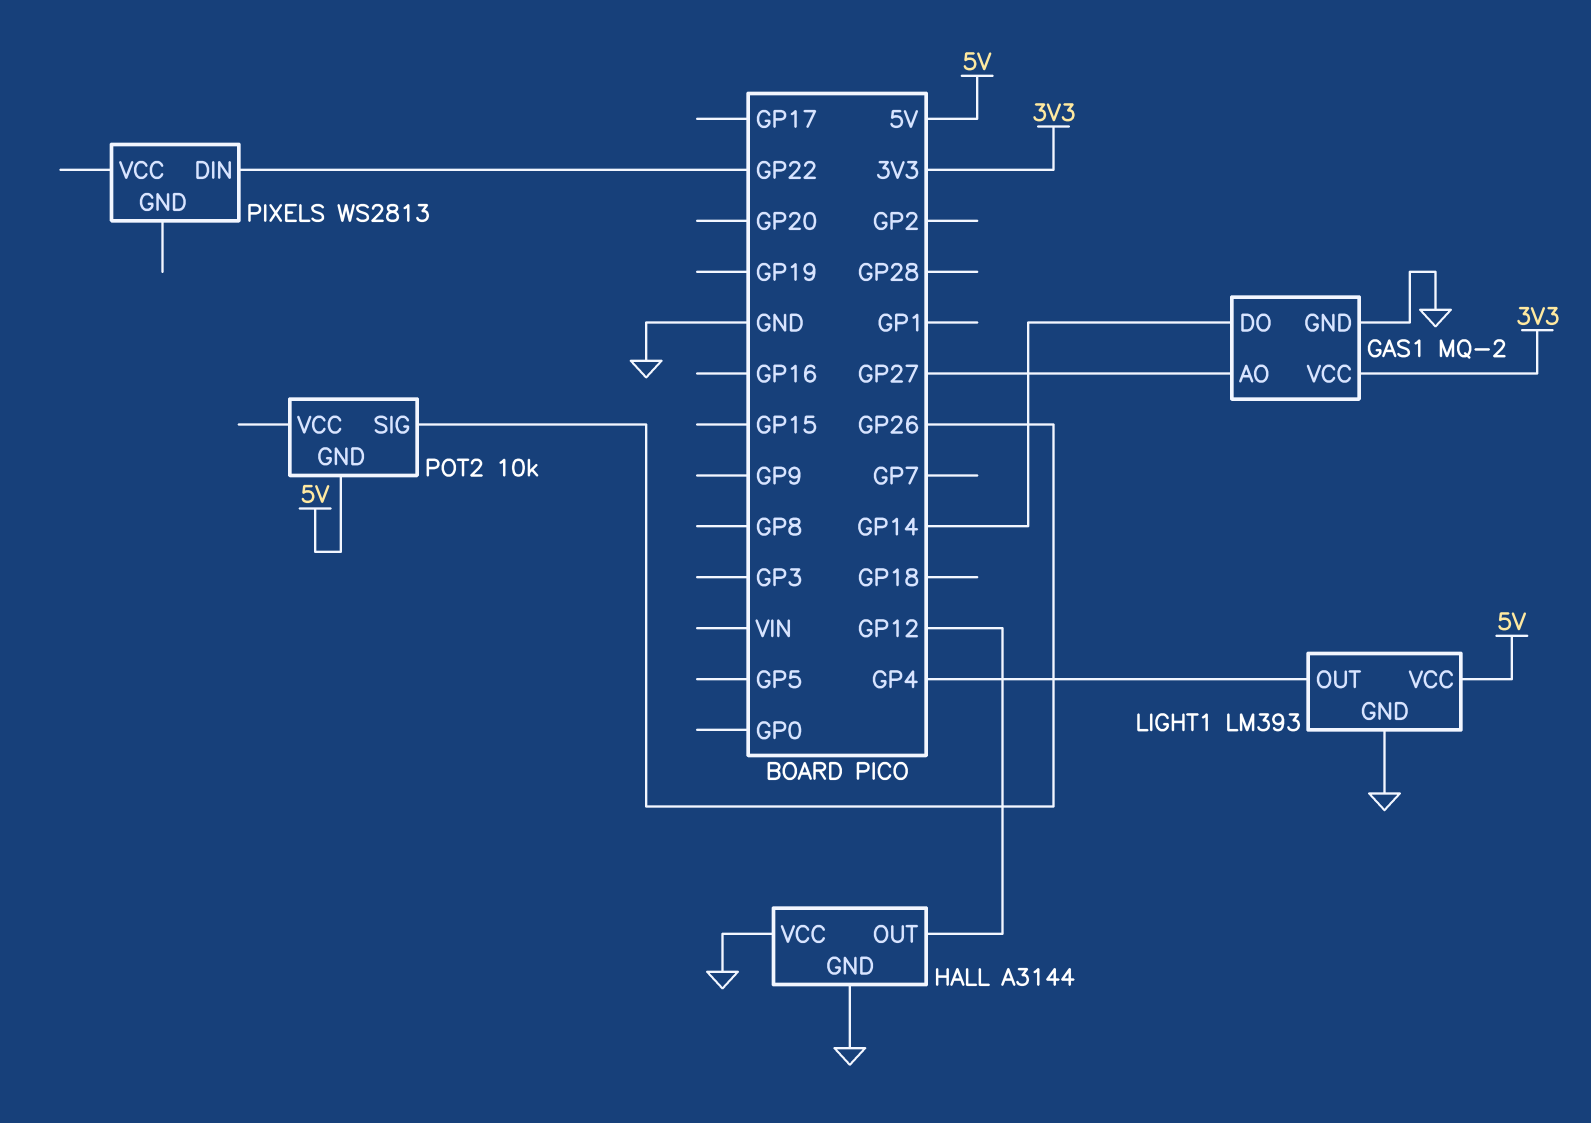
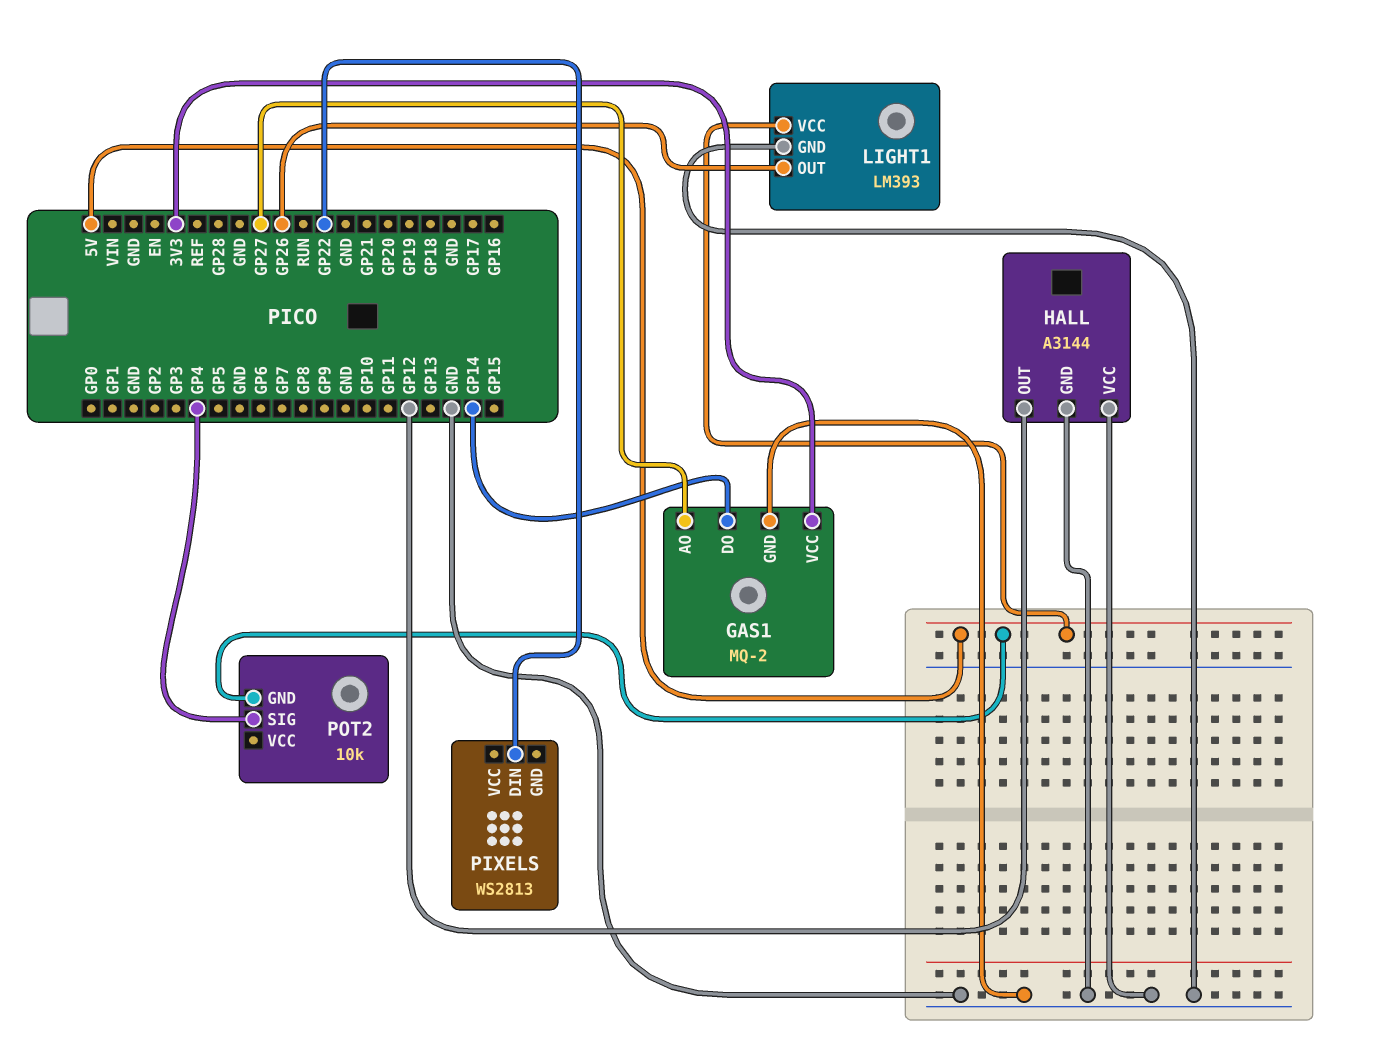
LIGHT1 pin OUT: GP4 -> GP26
POT2 pin SIG: GP26 -> GP4

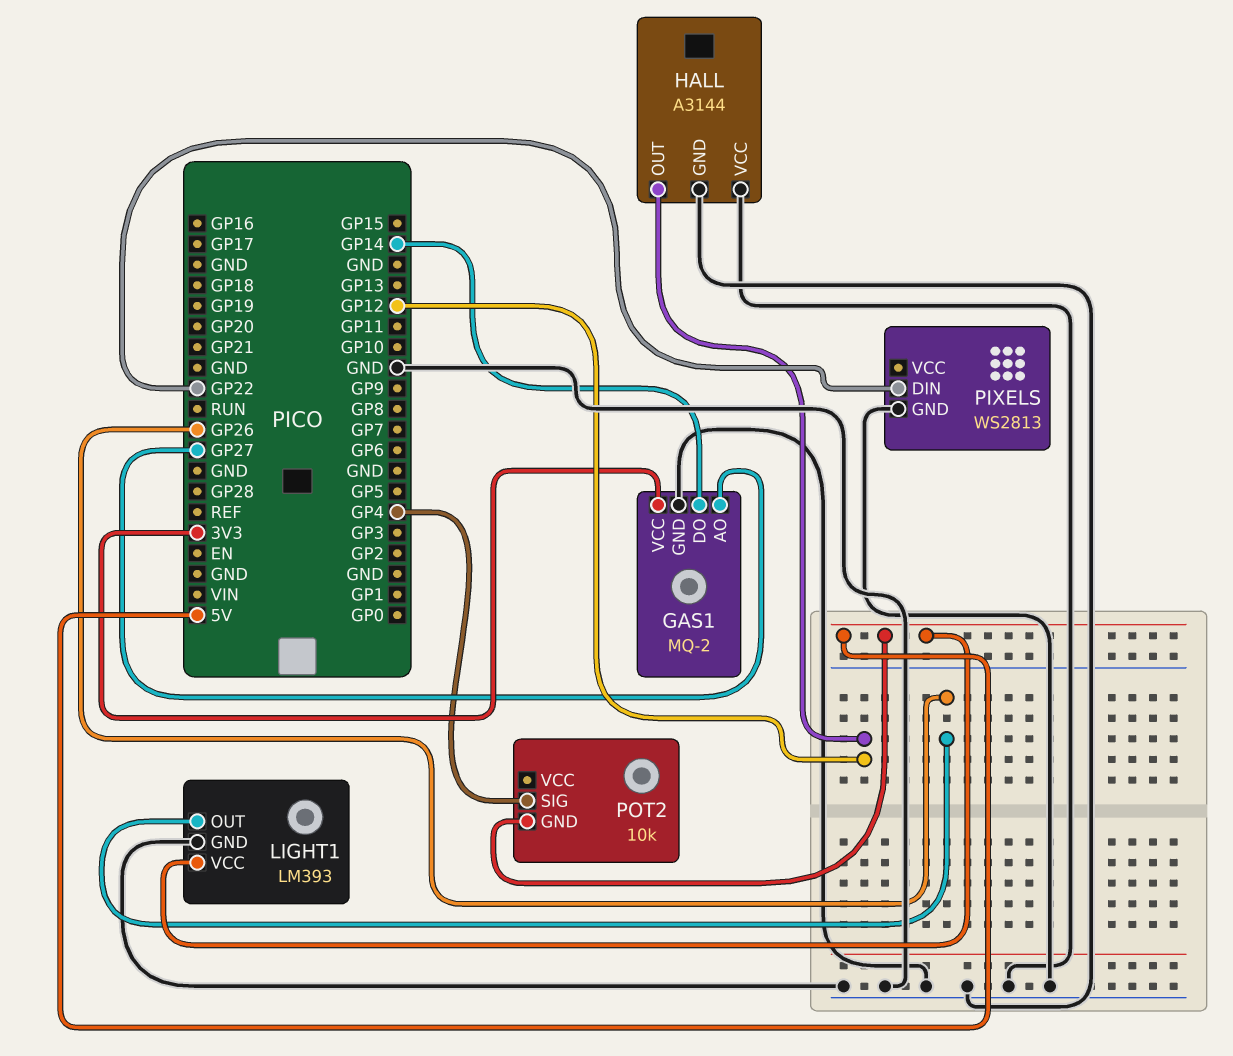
PIXELS pin GND: none -> GND

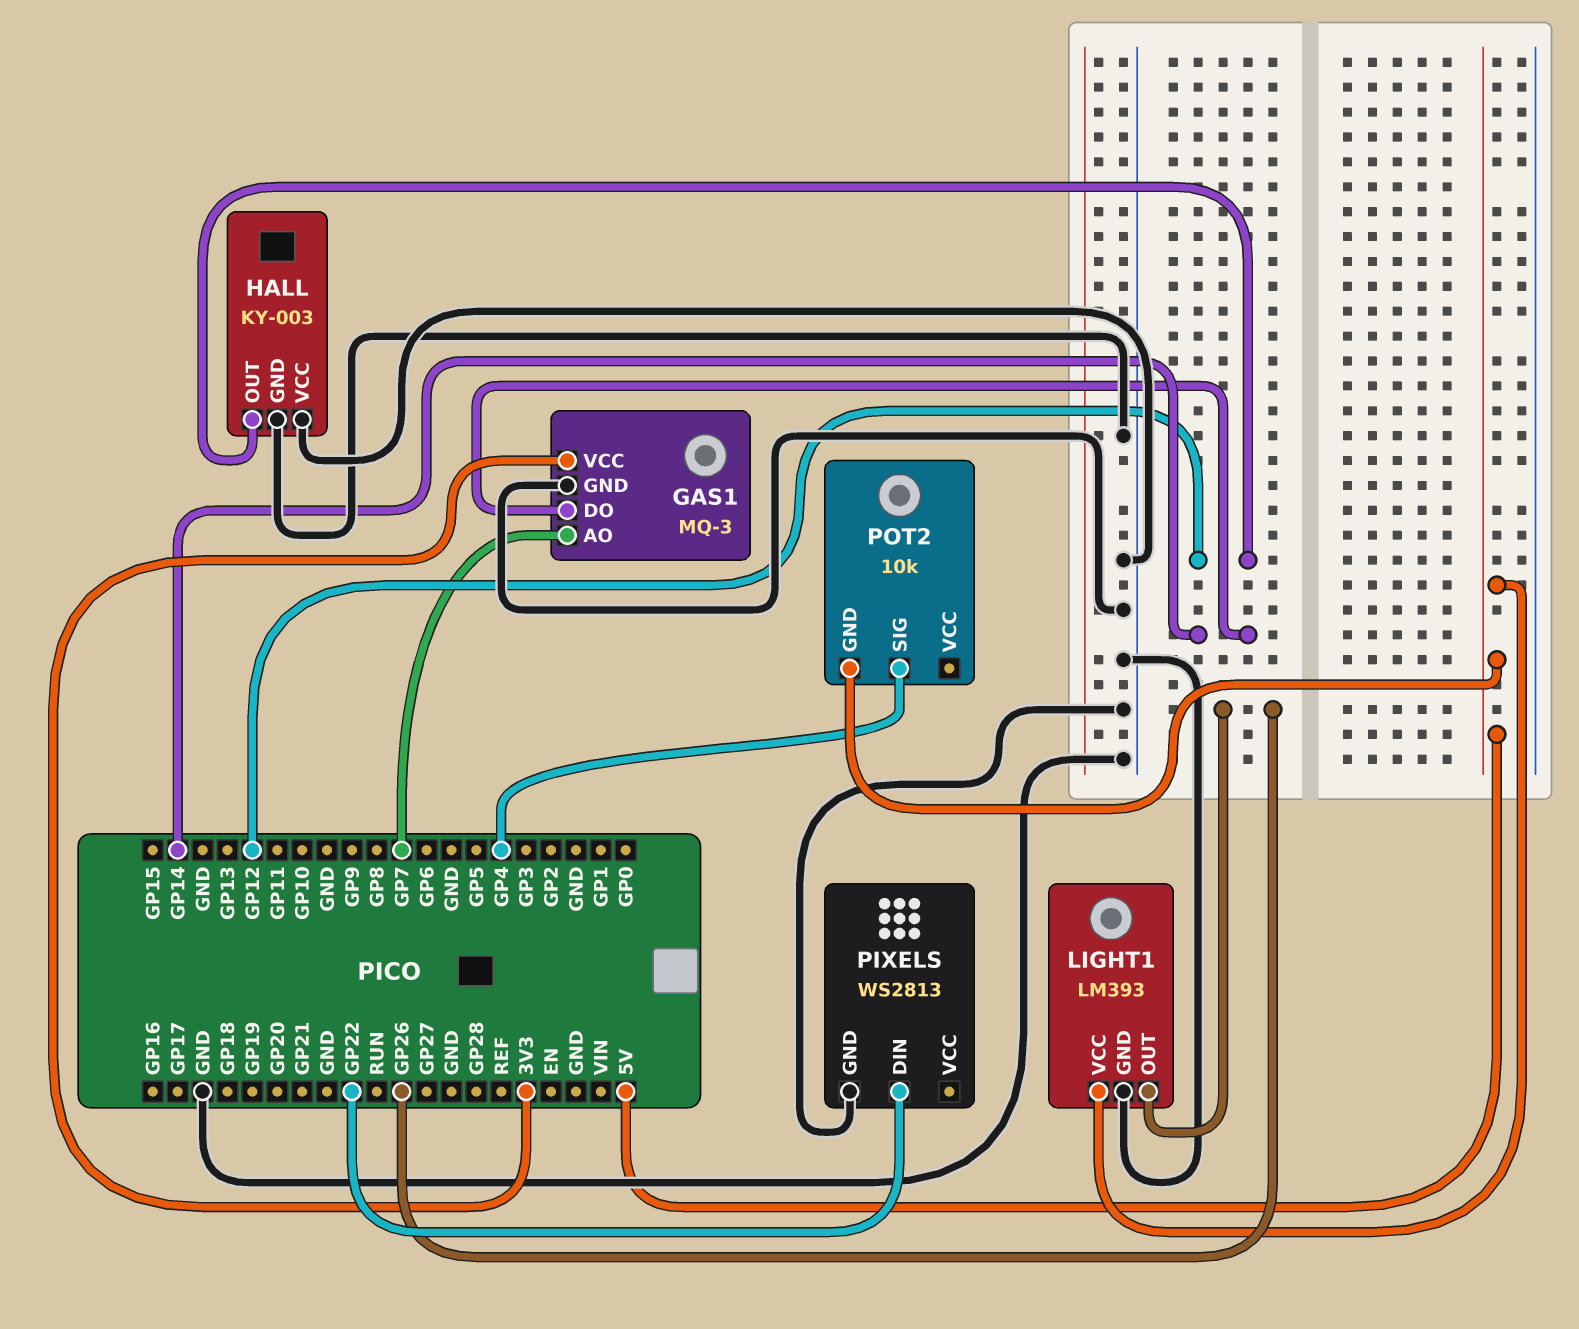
GAS1: MQ-2 -> MQ-3
GAS1 pin AO: GP27 -> GP7
HALL: A3144 -> KY-003

